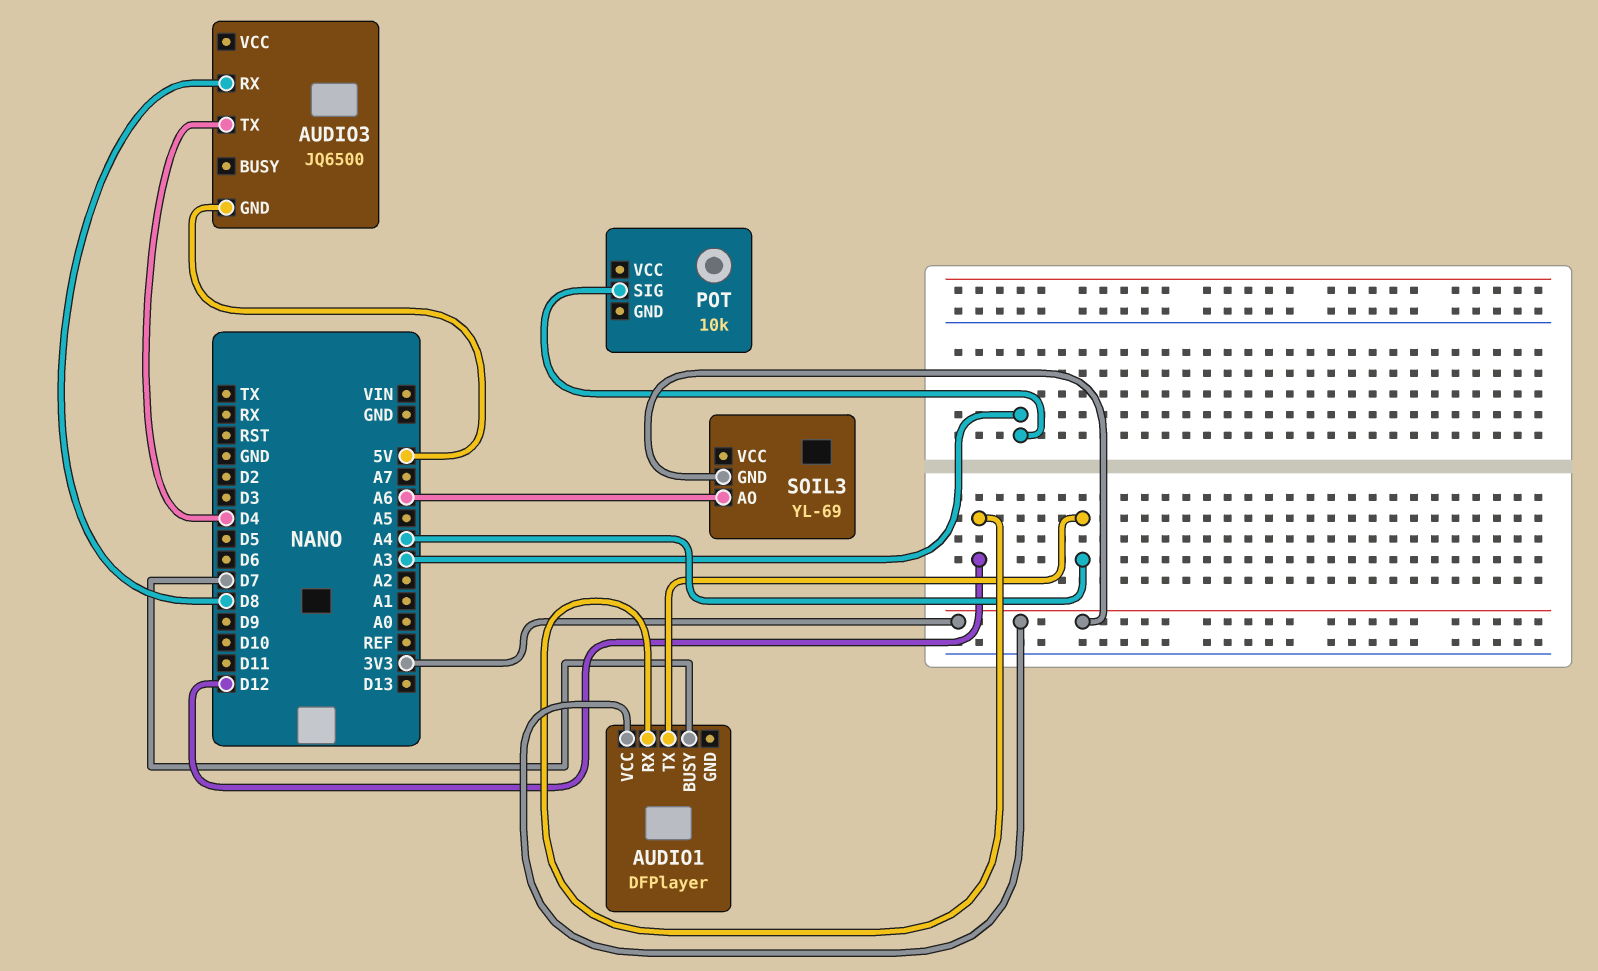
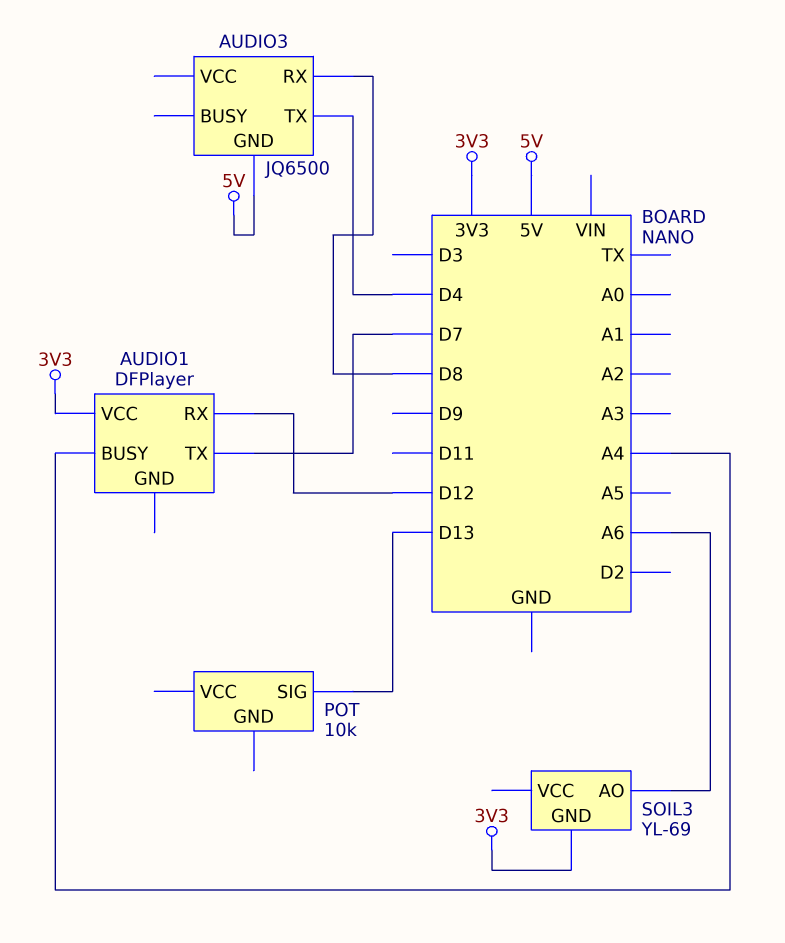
AUDIO1 pin BUSY: D7 -> A4
AUDIO1 pin TX: A4 -> D7
POT pin SIG: A3 -> D13

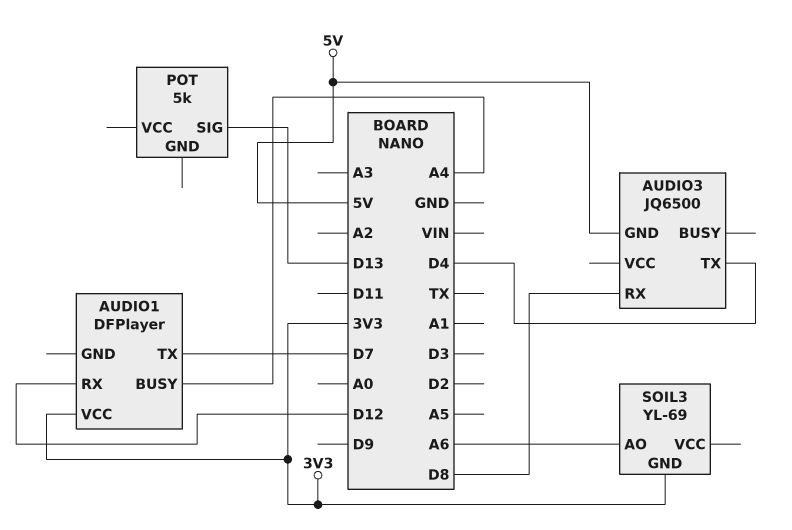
POT: 10k -> 5k

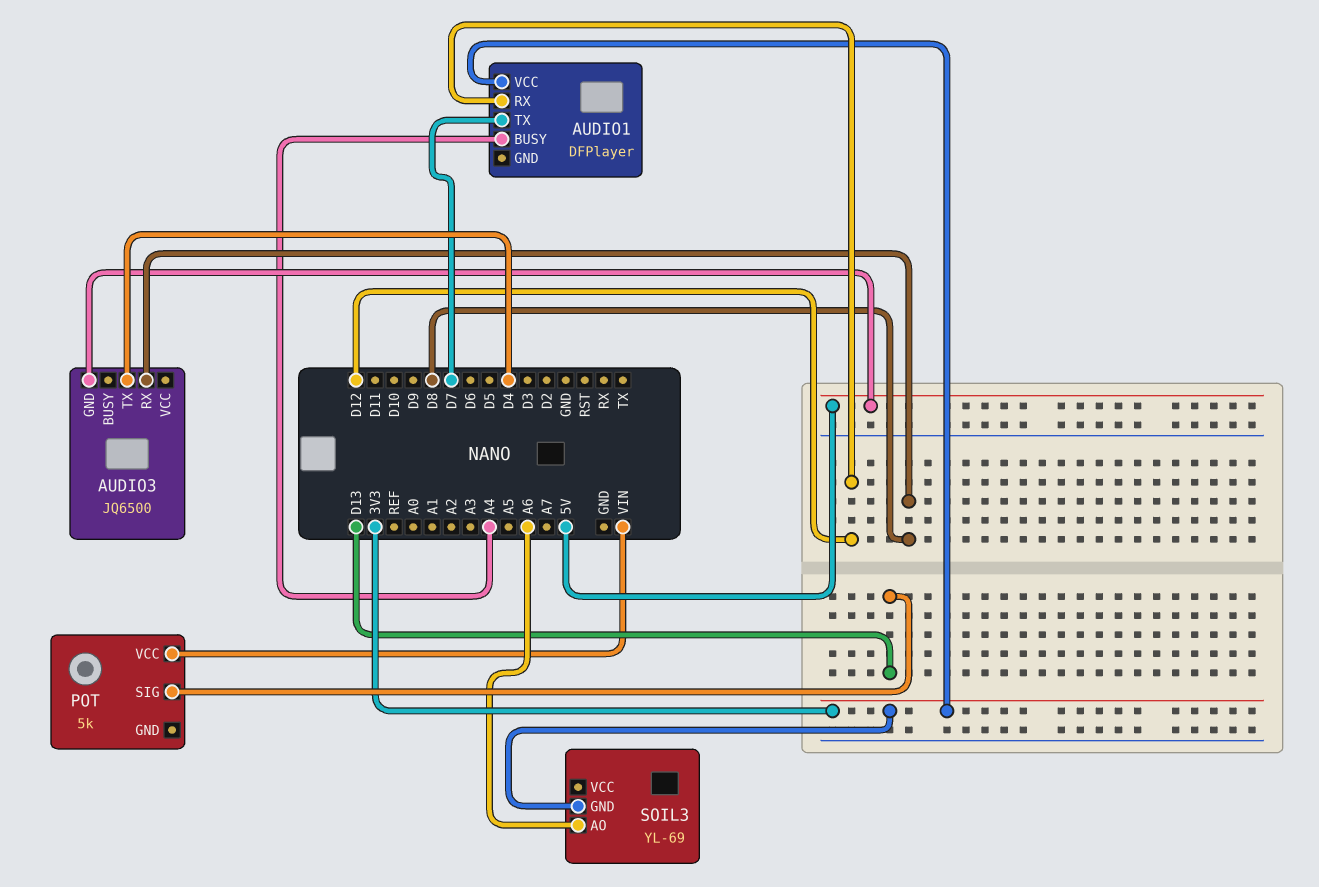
POT pin VCC: none -> VIN

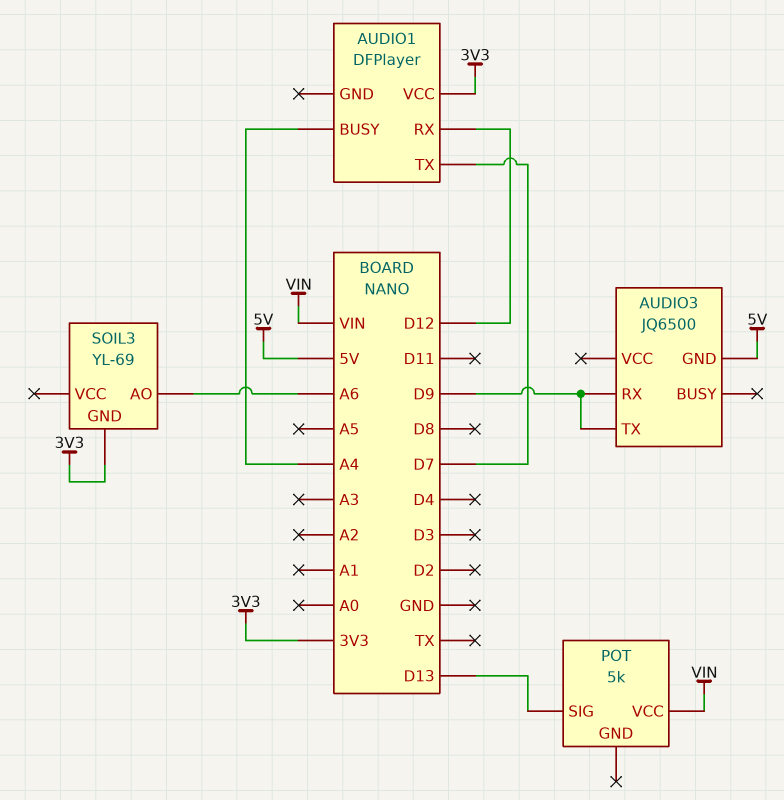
AUDIO3 pin RX: D8 -> D9
AUDIO3 pin TX: D4 -> D9

